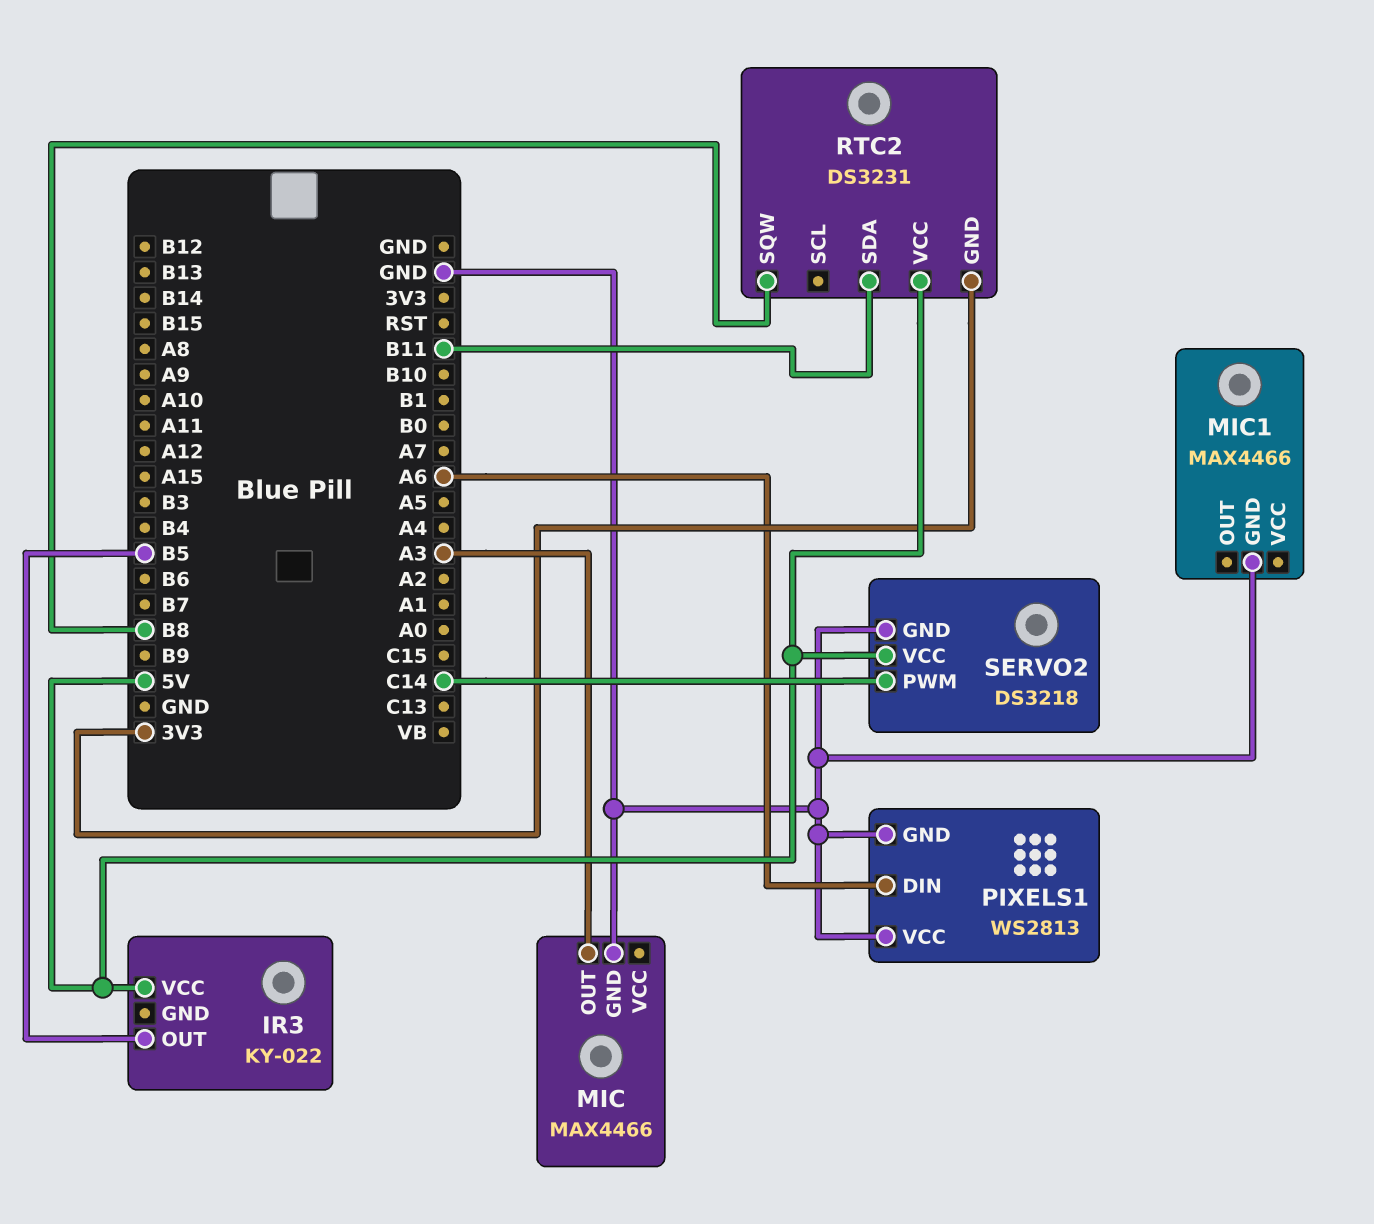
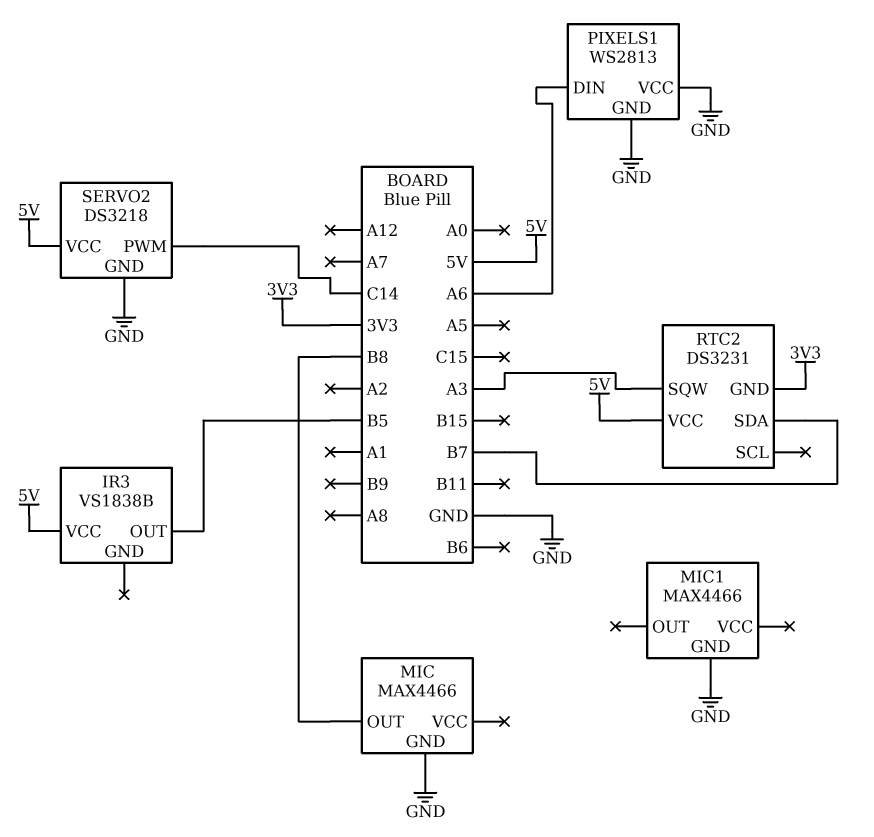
IR3: KY-022 -> VS1838B
MIC pin OUT: A3 -> B8
RTC2 pin SDA: B11 -> B7
RTC2 pin SQW: B8 -> A3

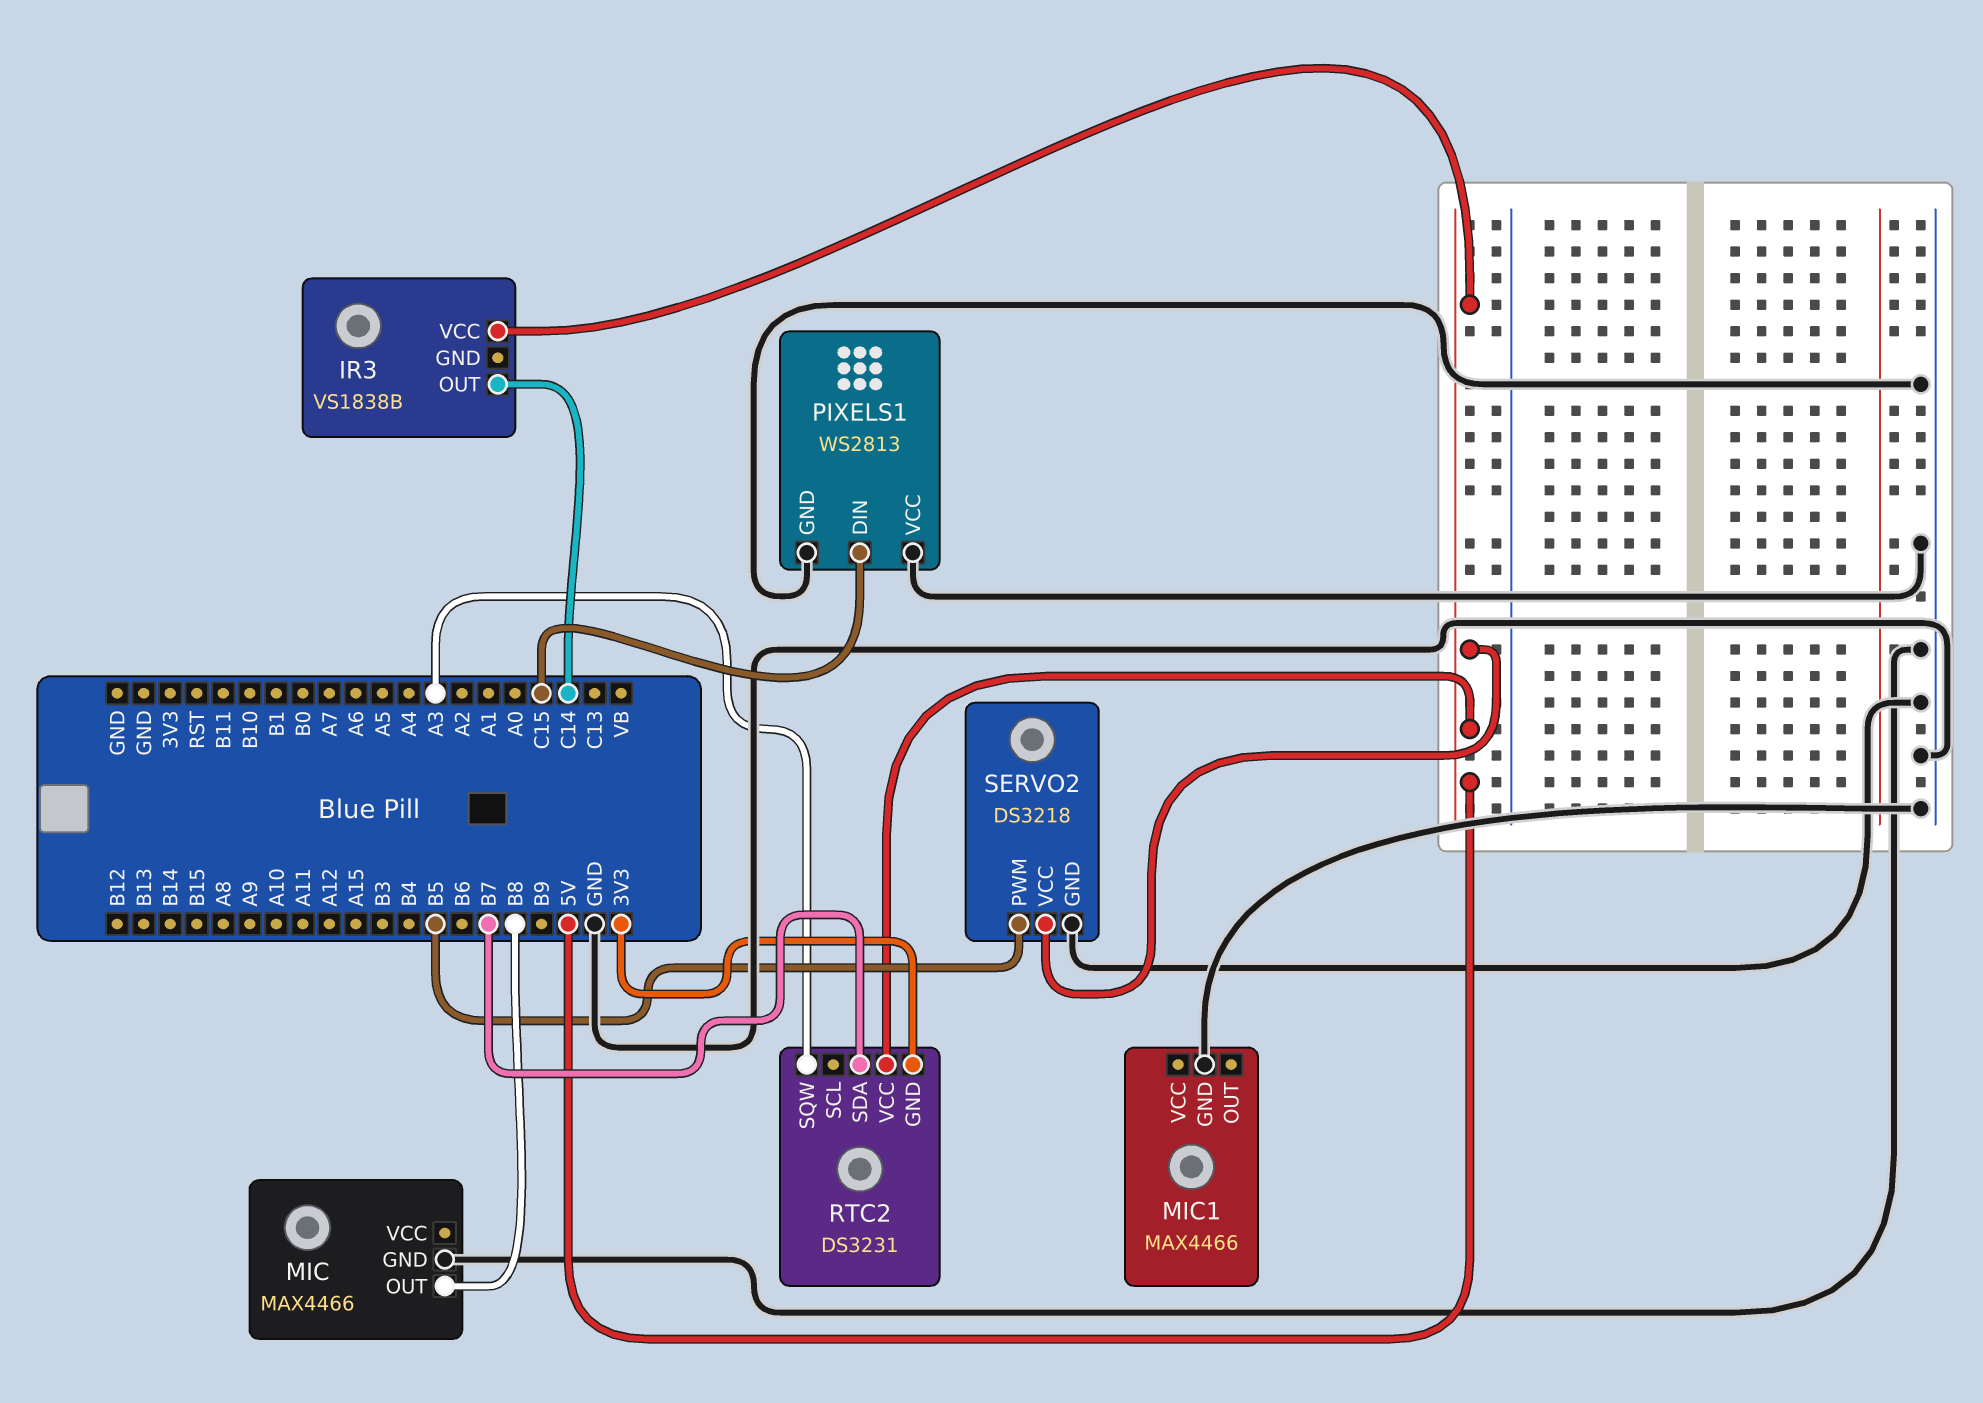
IR3 pin OUT: B5 -> C14
PIXELS1 pin DIN: A6 -> C15
SERVO2 pin PWM: C14 -> B5

